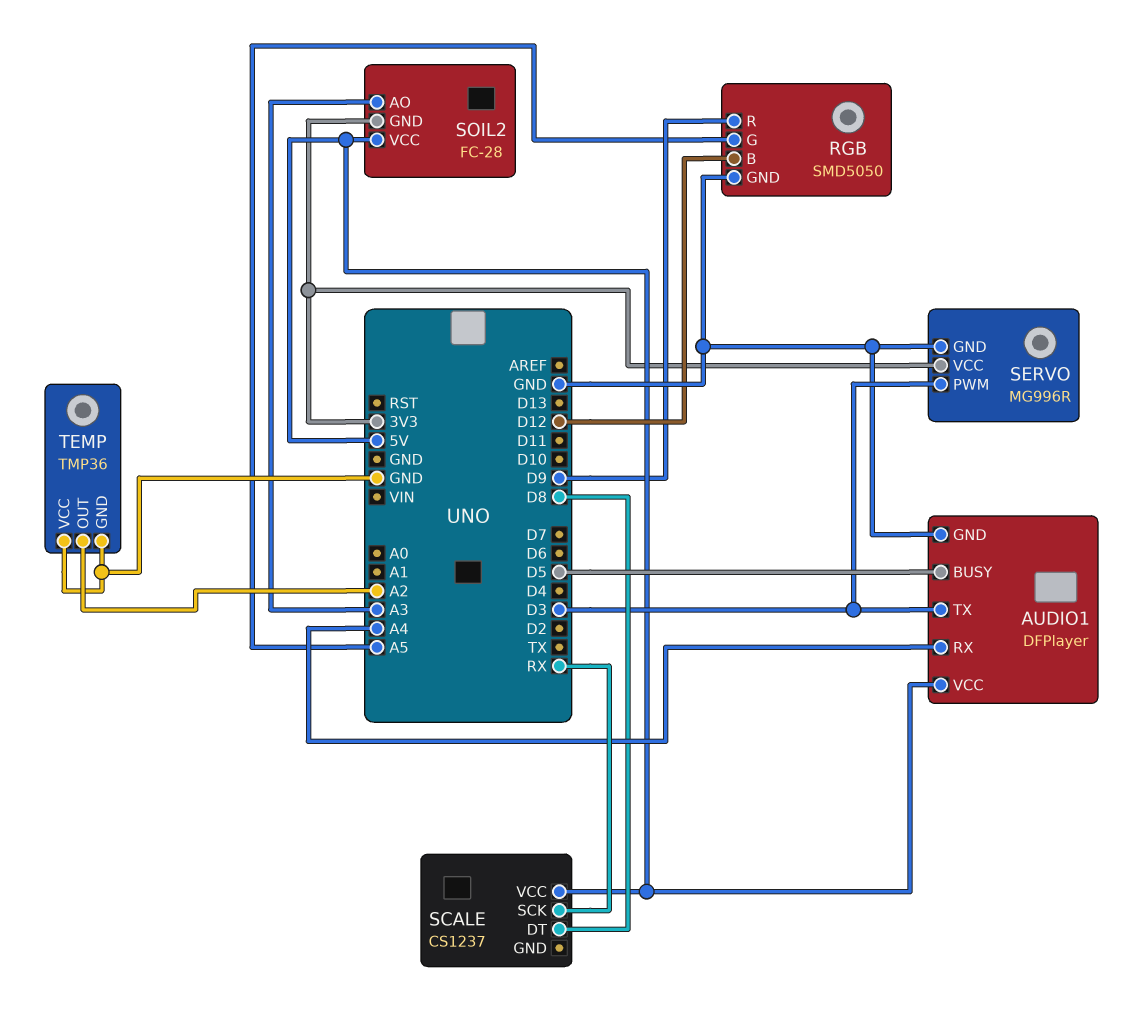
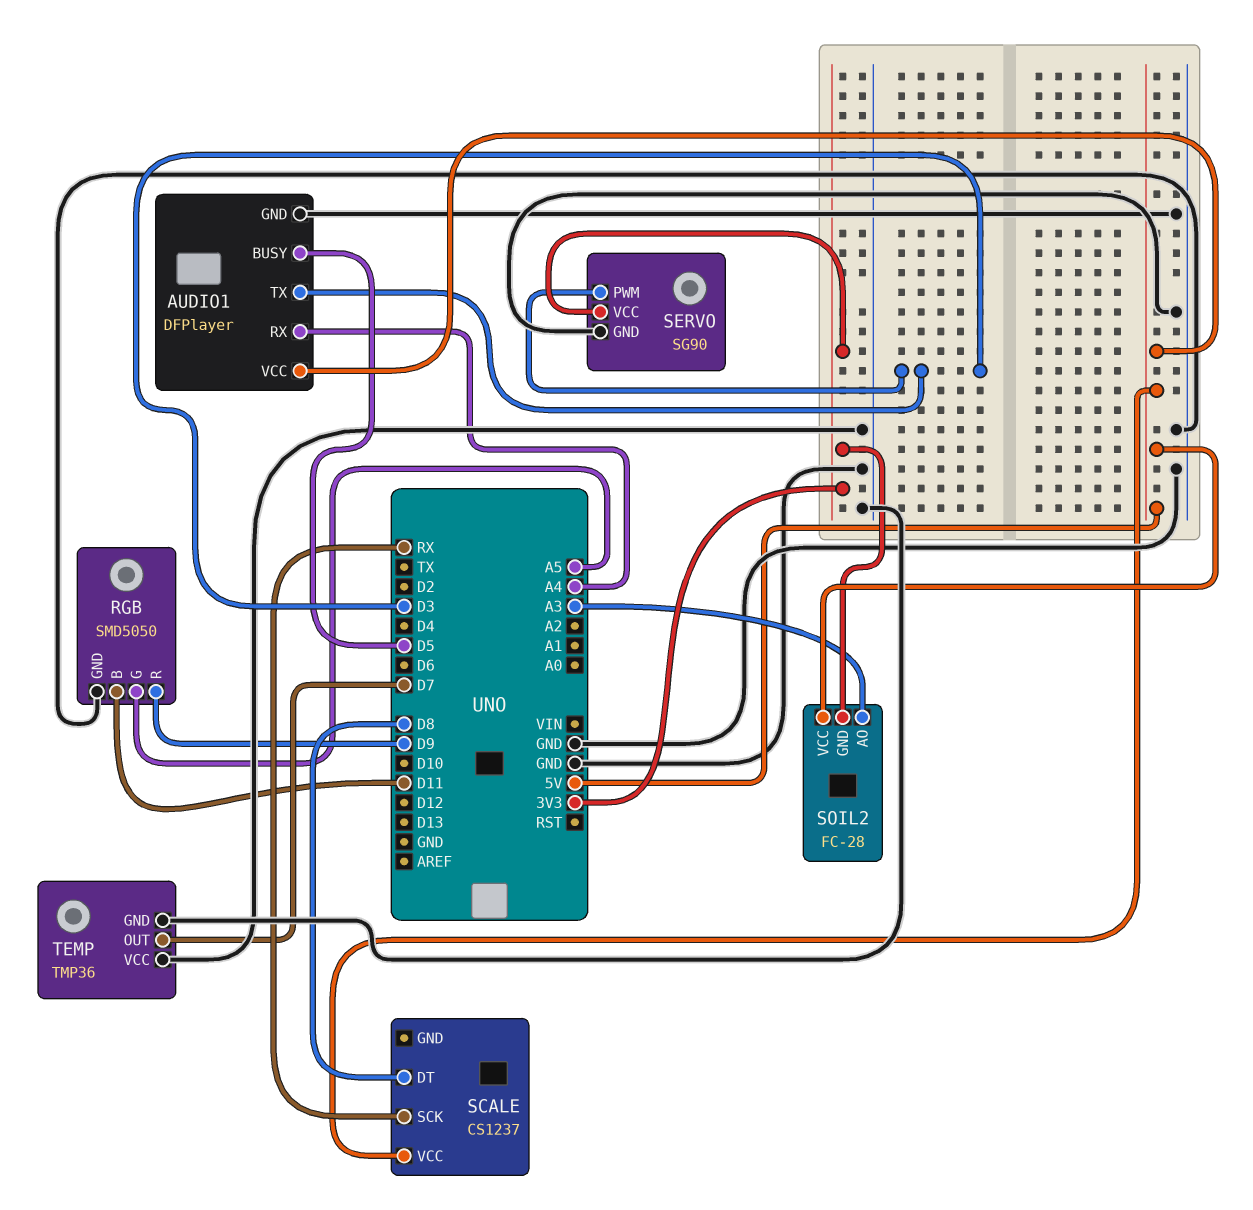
RGB pin B: D12 -> D11
SERVO: MG996R -> SG90
TEMP pin OUT: A2 -> D7

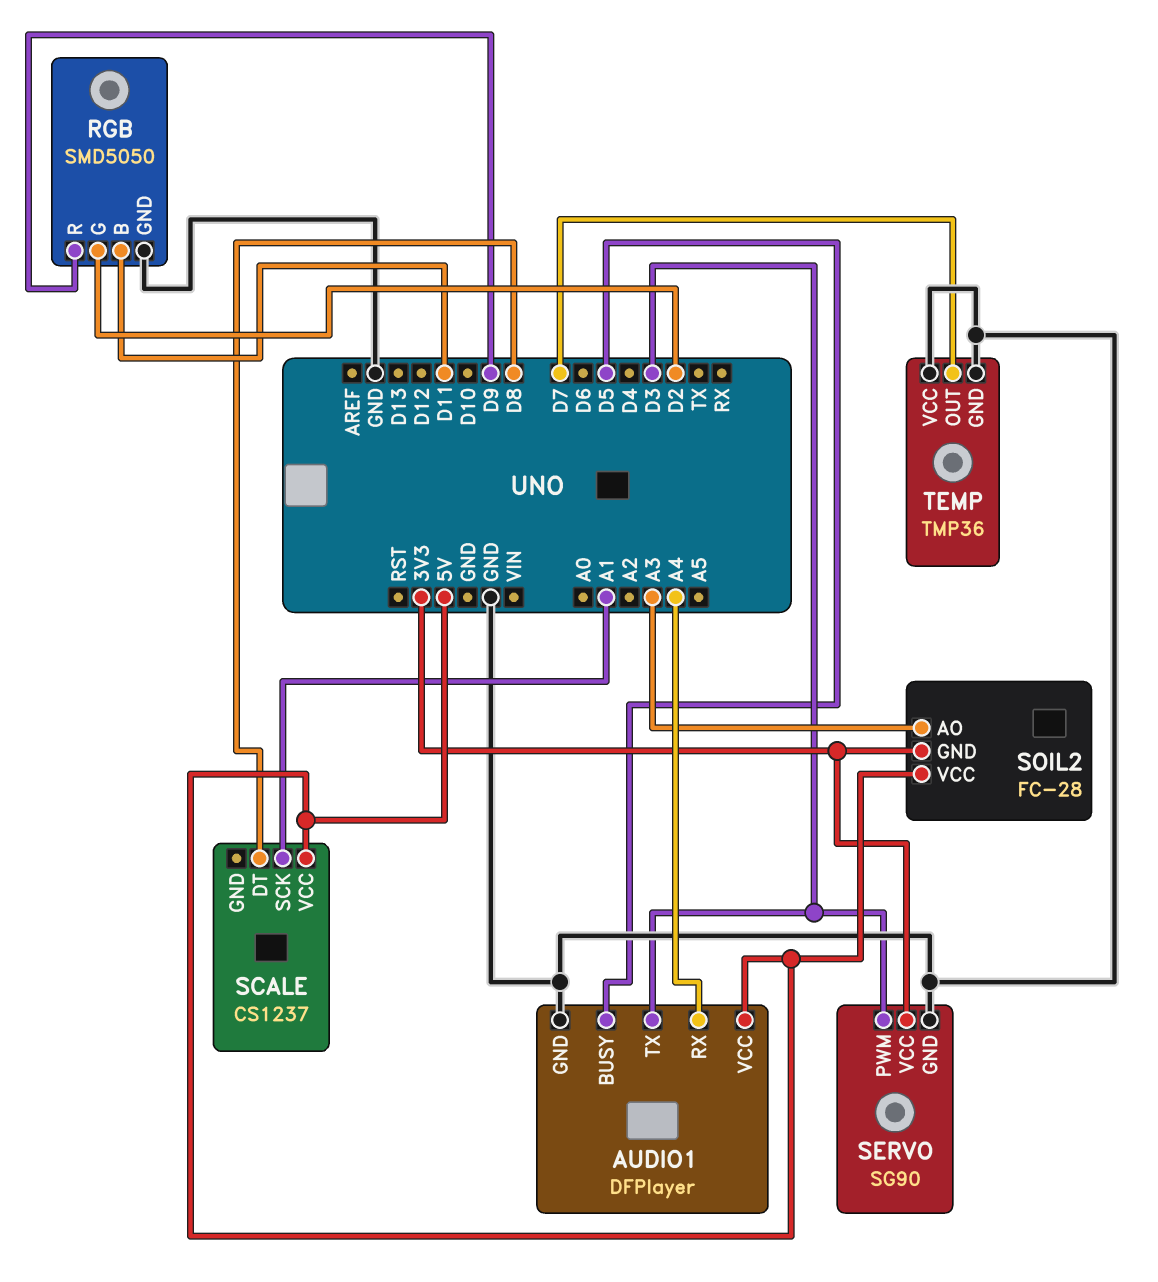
RGB pin G: A5 -> D2
SCALE pin SCK: RX -> A1

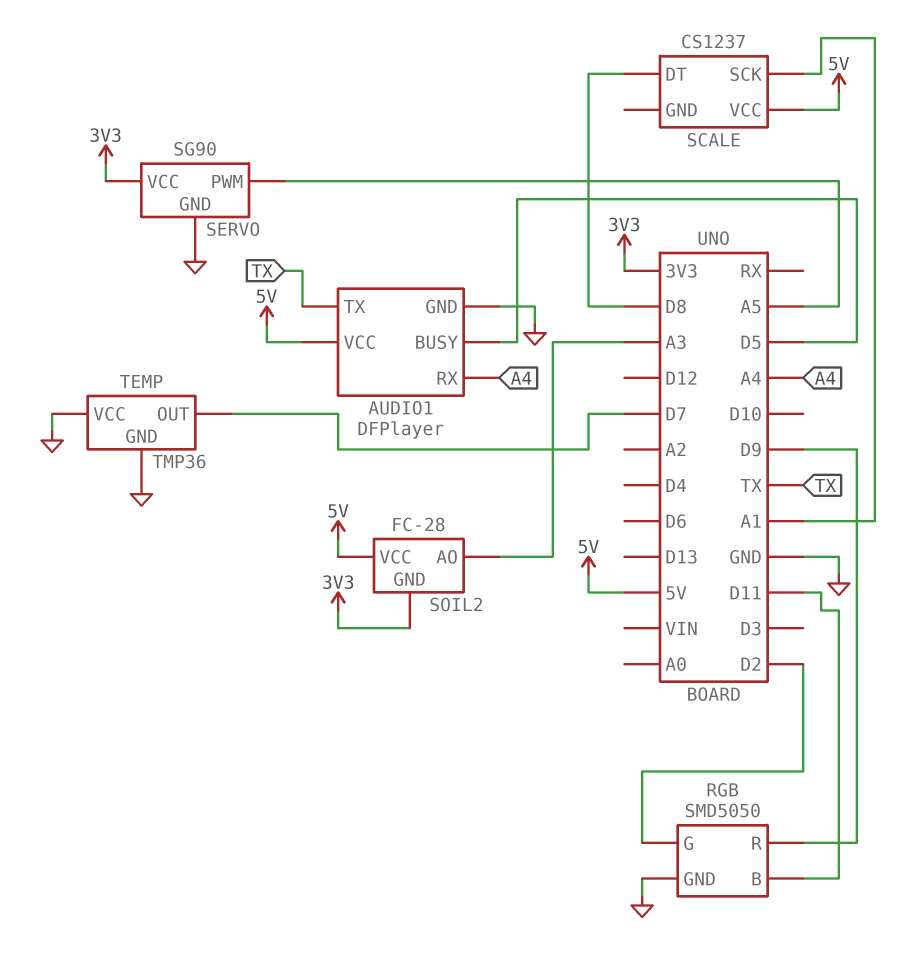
AUDIO1 pin TX: D3 -> TX
SERVO pin PWM: D3 -> A5

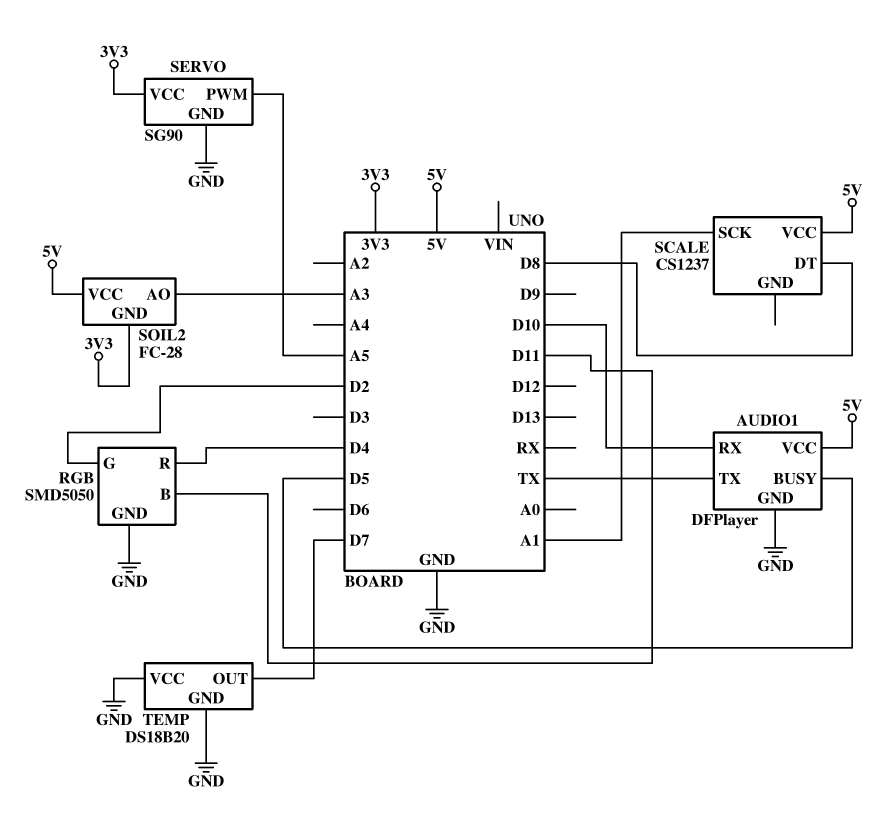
AUDIO1 pin RX: A4 -> D10
RGB pin R: D9 -> D4
TEMP: TMP36 -> DS18B20

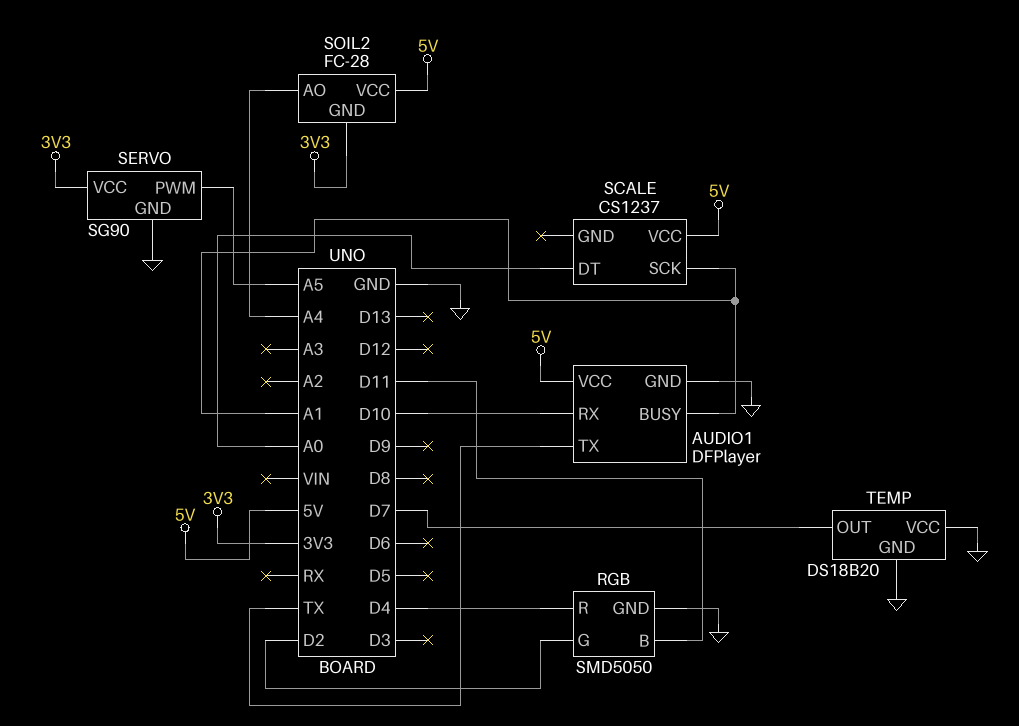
AUDIO1 pin BUSY: D5 -> A1
SCALE pin DT: D8 -> A0
SOIL2 pin AO: A3 -> A4

